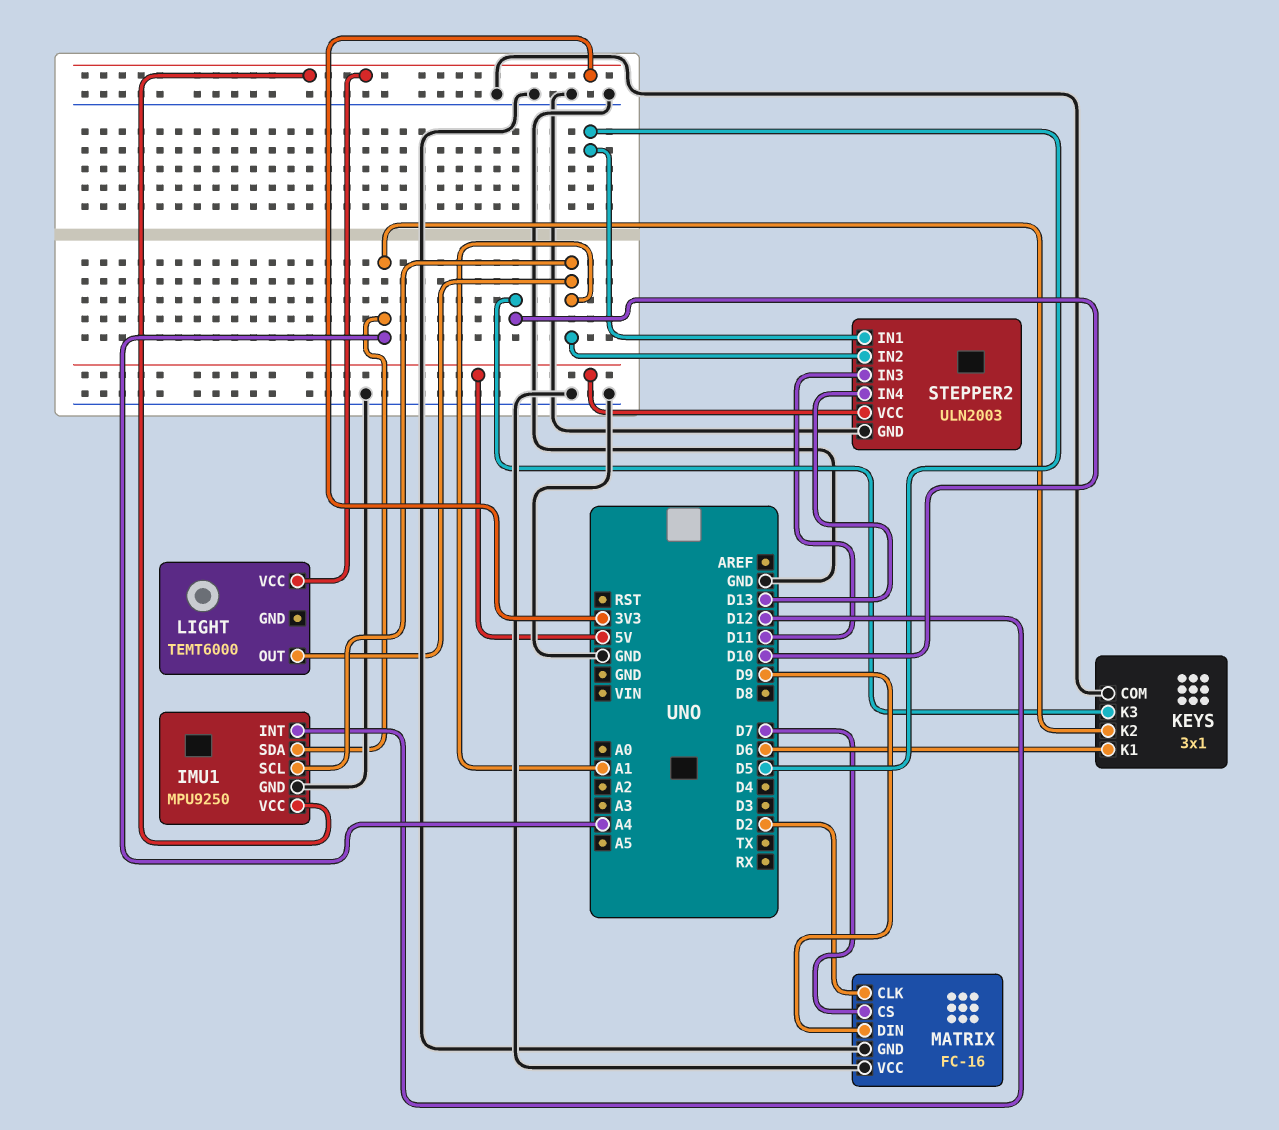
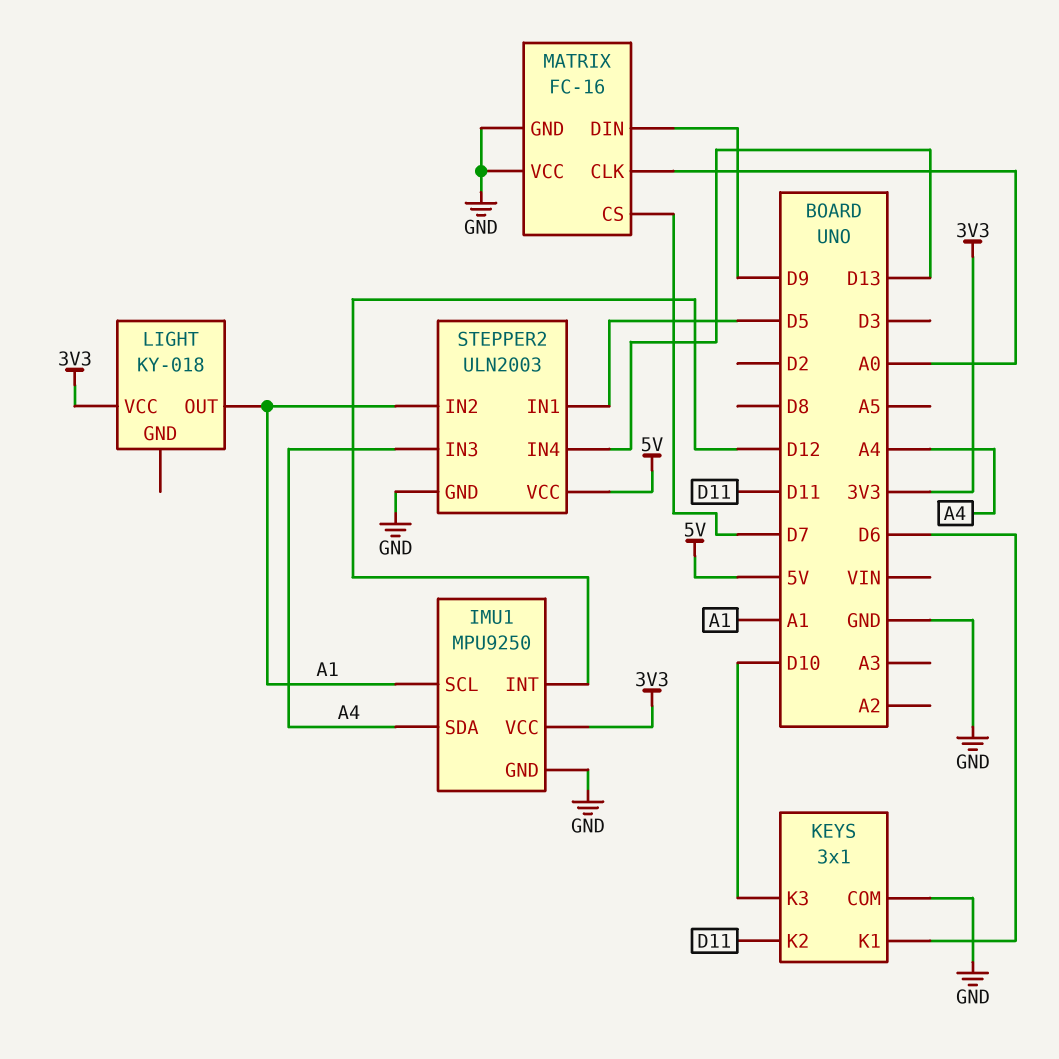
KEYS pin K2: A4 -> D11
LIGHT: TEMT6000 -> KY-018
MATRIX pin CLK: D2 -> A0
STEPPER2 pin IN3: D11 -> A4

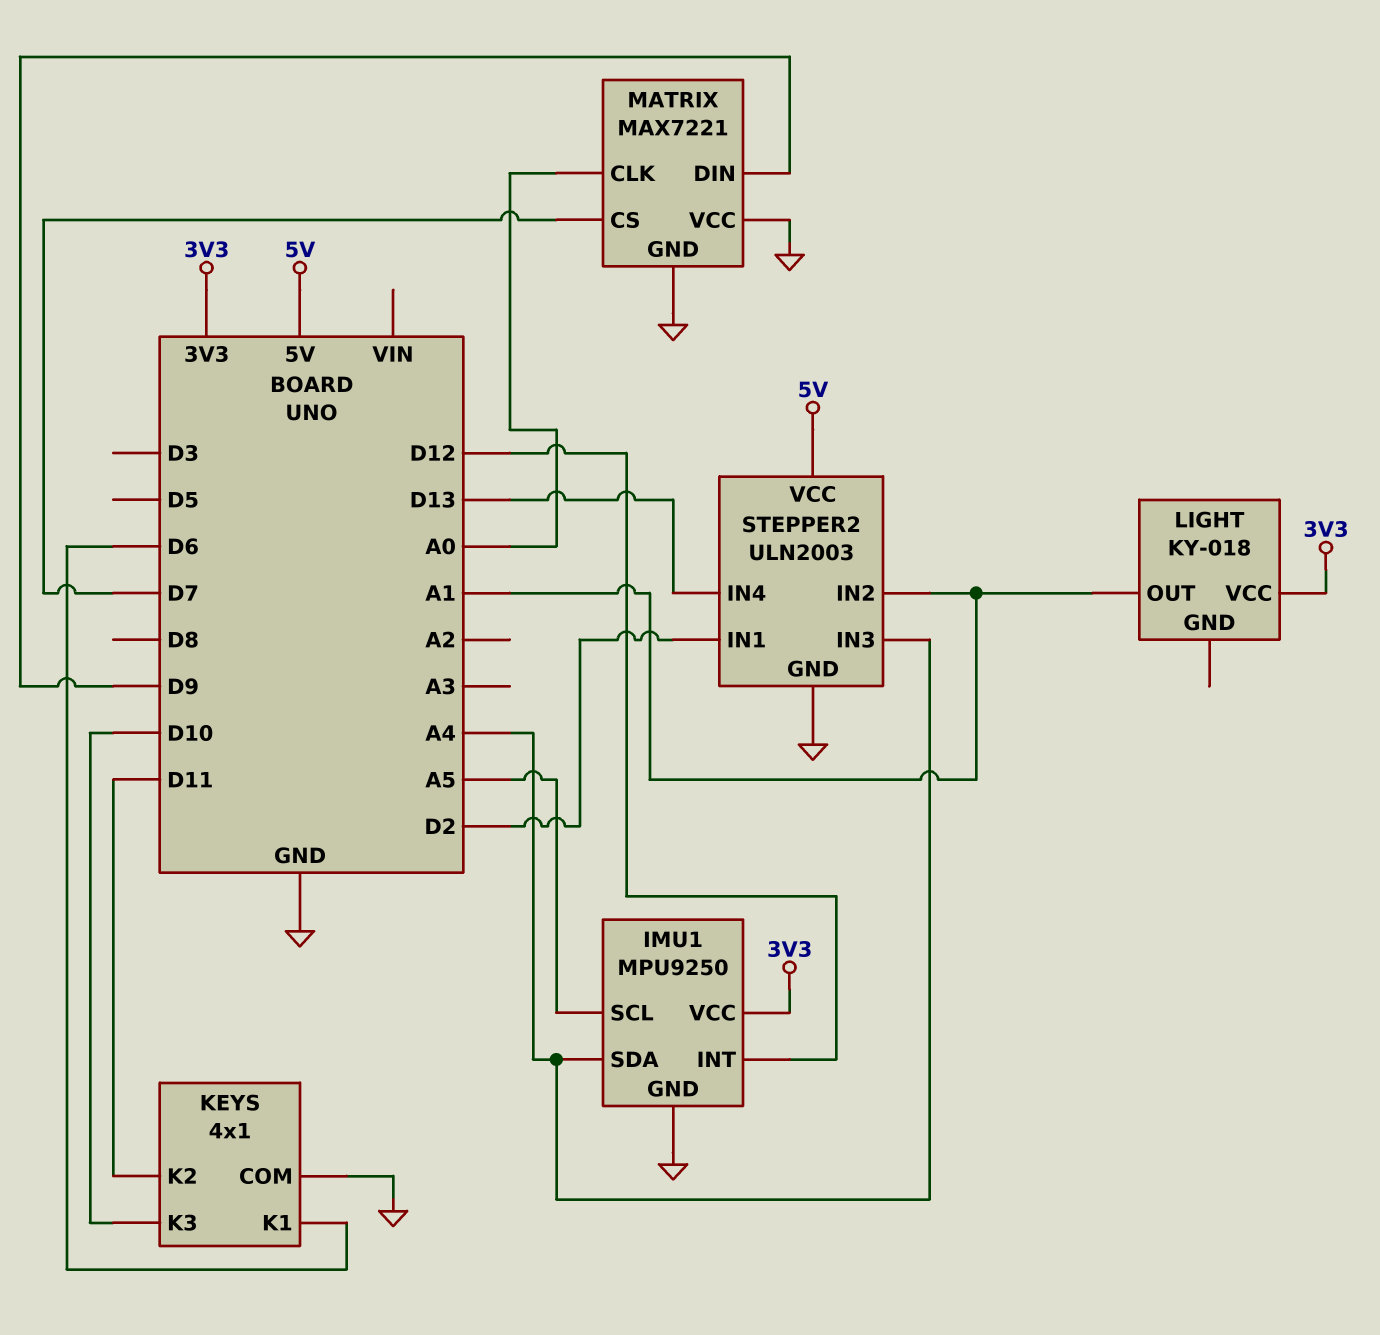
IMU1 pin SCL: A1 -> A5
KEYS: 3x1 -> 4x1
MATRIX: FC-16 -> MAX7221
STEPPER2 pin IN1: D5 -> D2

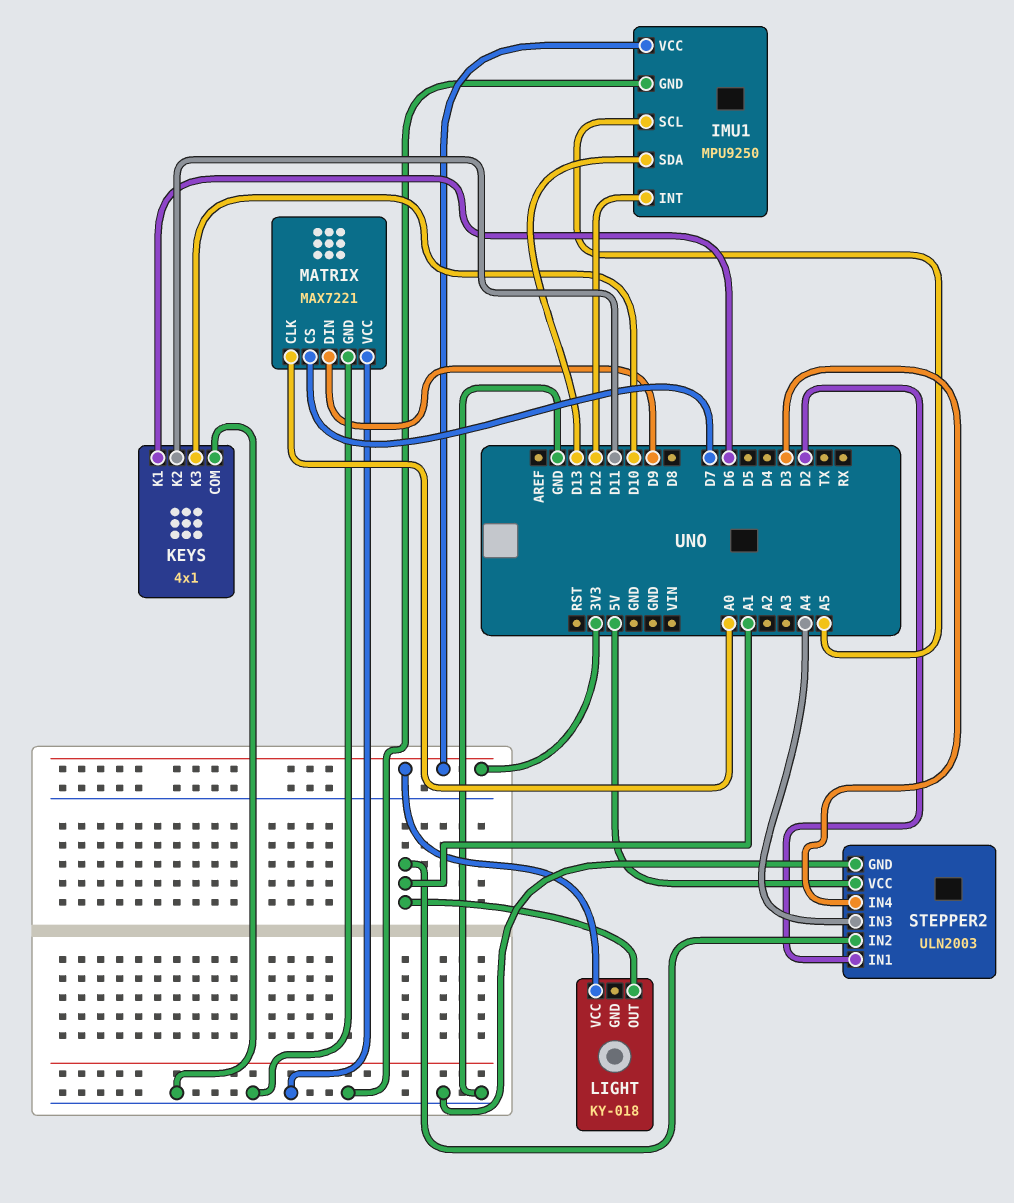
IMU1 pin SDA: A4 -> D13
STEPPER2 pin IN4: D13 -> D3

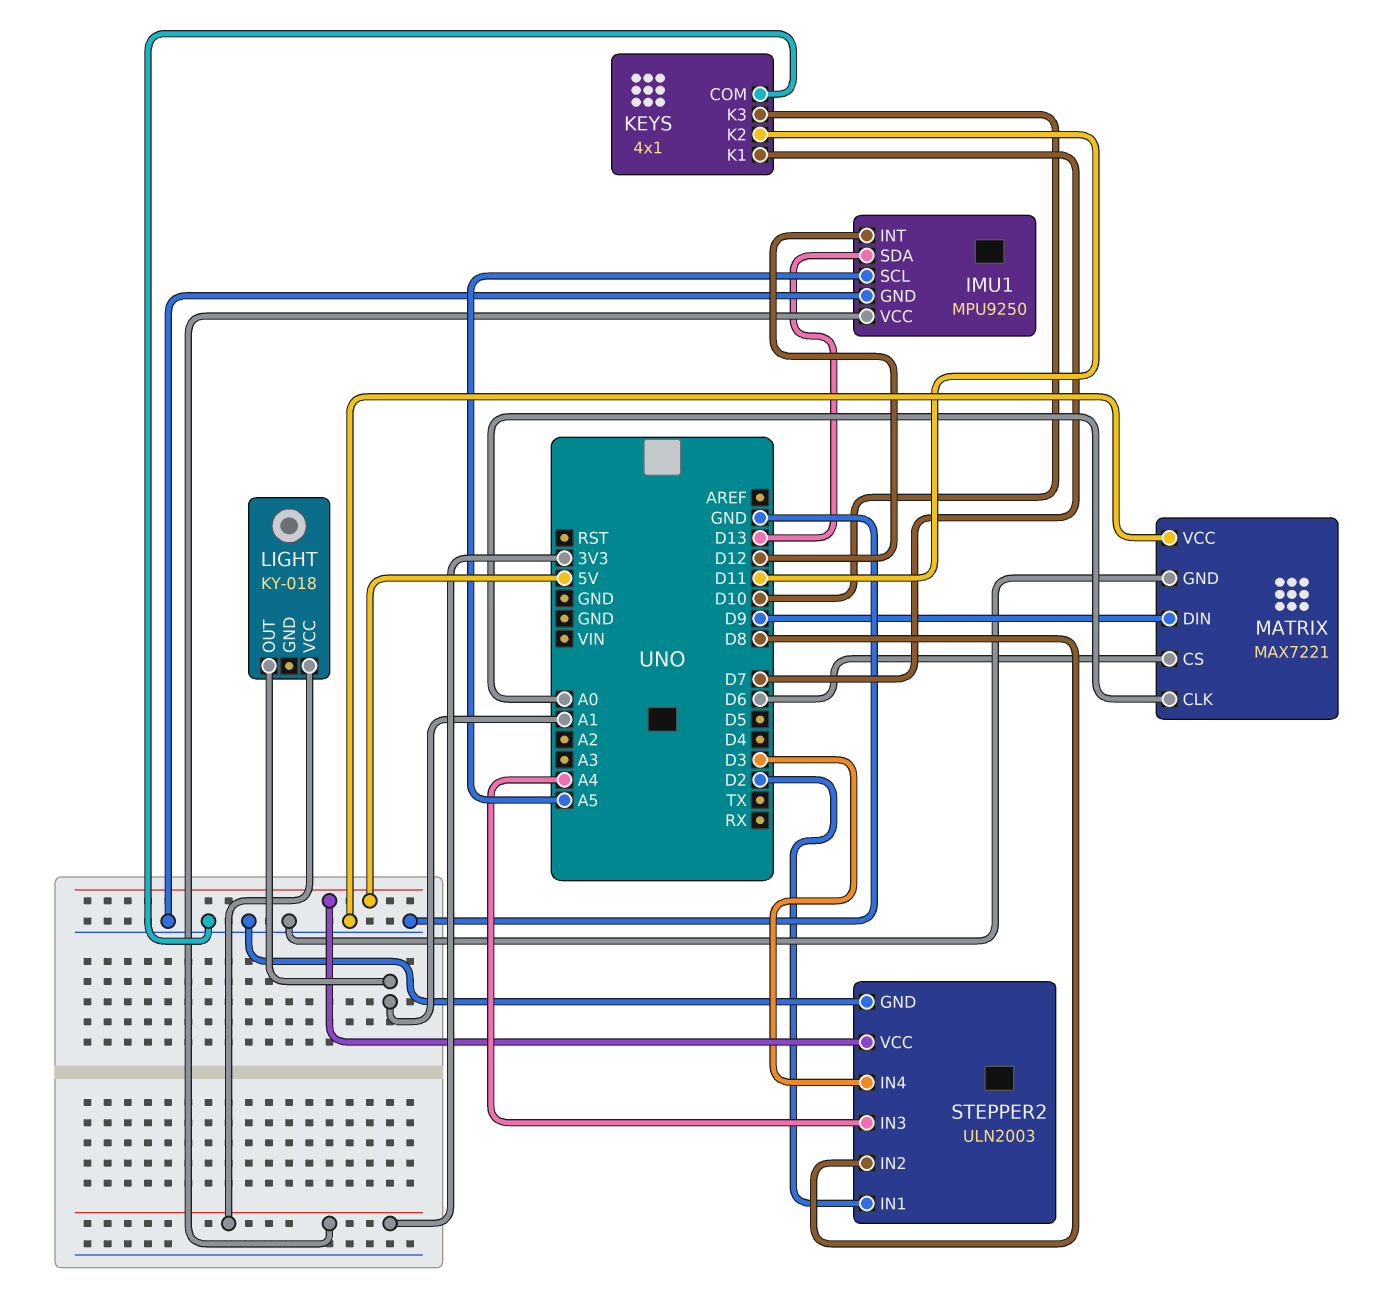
KEYS pin K1: D6 -> D7
MATRIX pin CS: D7 -> D6
STEPPER2 pin IN2: A1 -> D8

